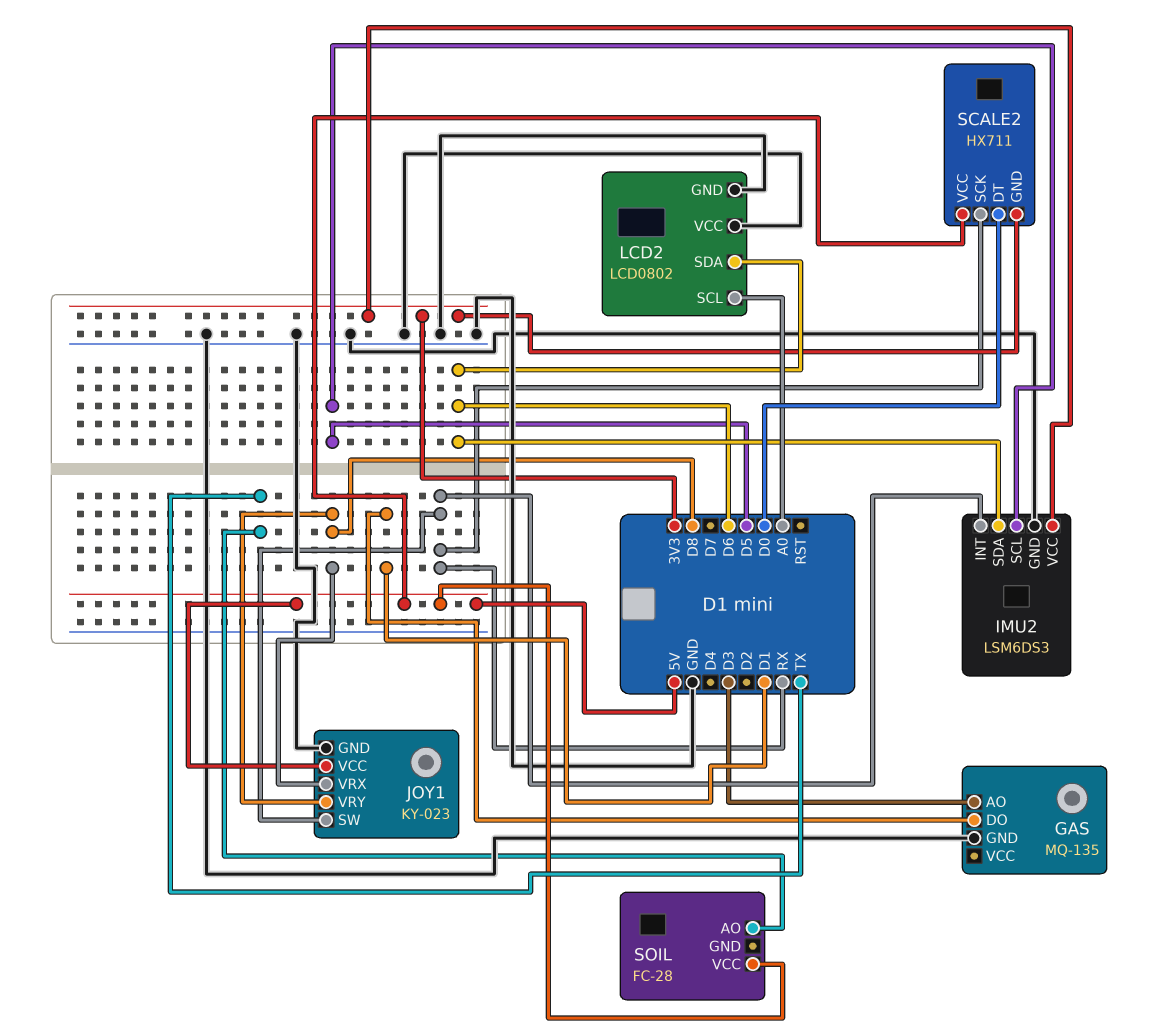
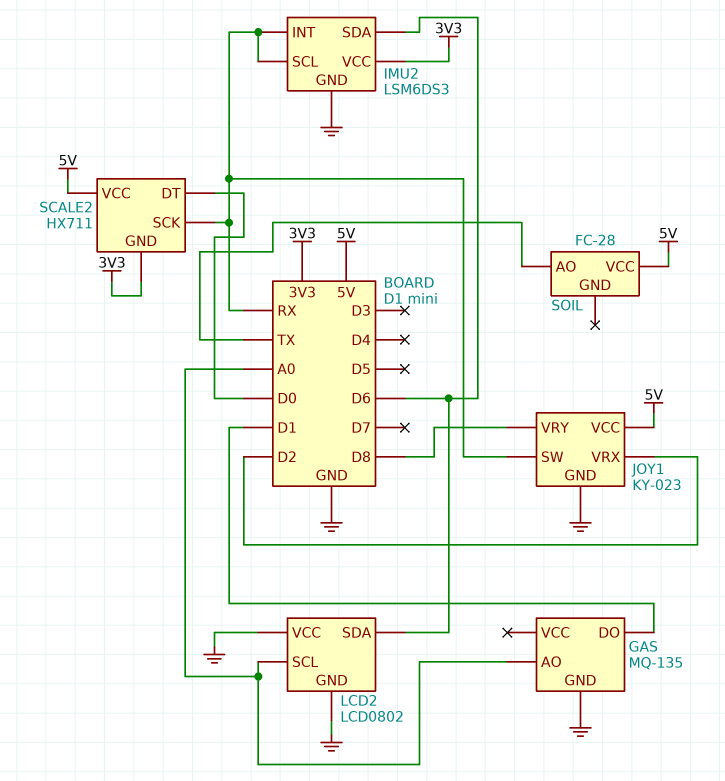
GAS pin AO: D3 -> A0
IMU2 pin SCL: D5 -> RX
JOY1 pin VRX: D8 -> D2

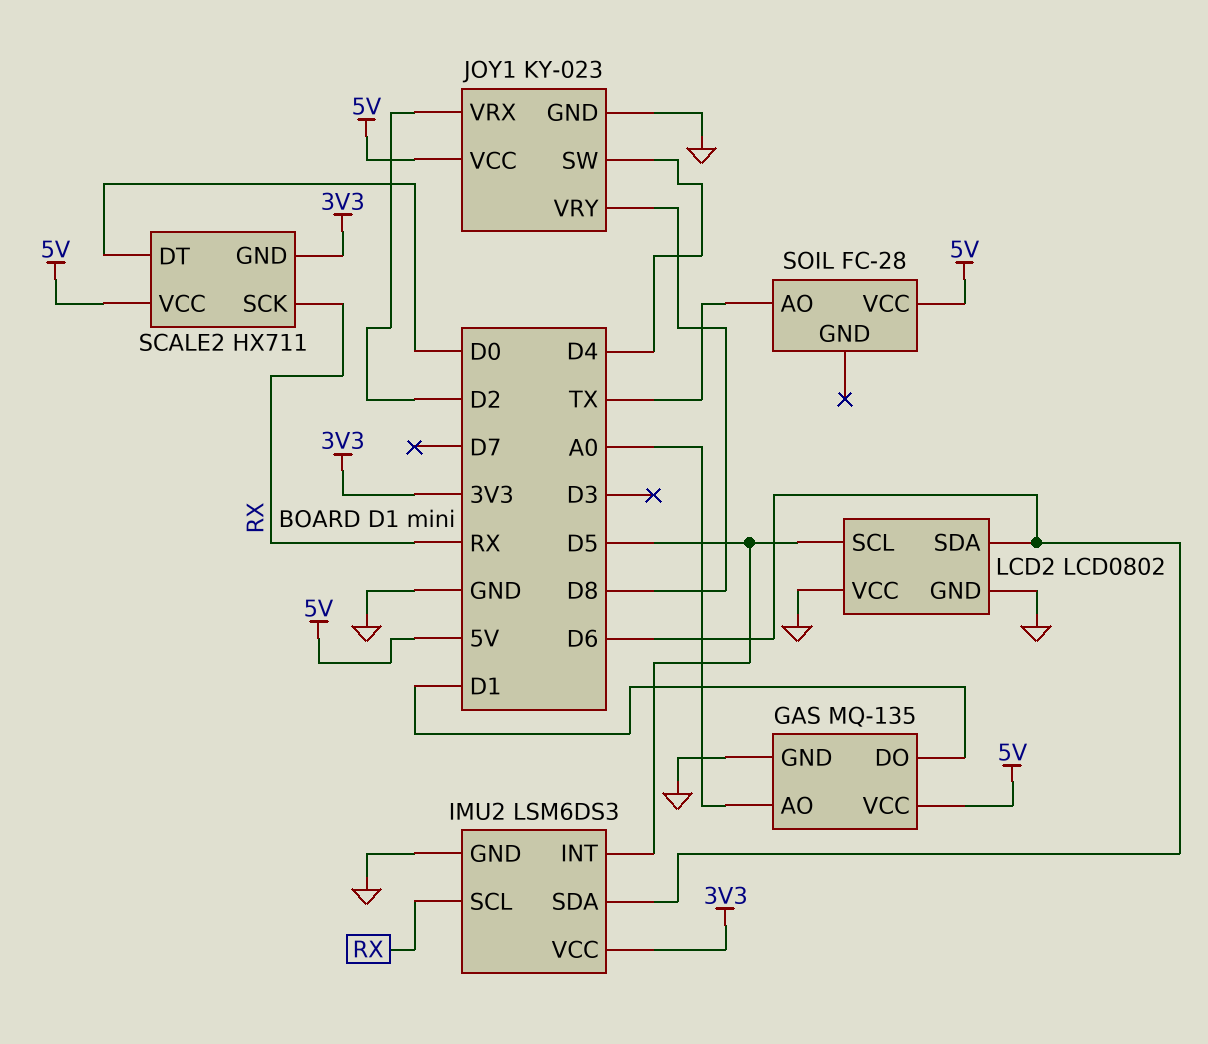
GAS pin VCC: none -> 5V
IMU2 pin INT: RX -> D5
JOY1 pin SW: RX -> D4
LCD2 pin SCL: A0 -> D5

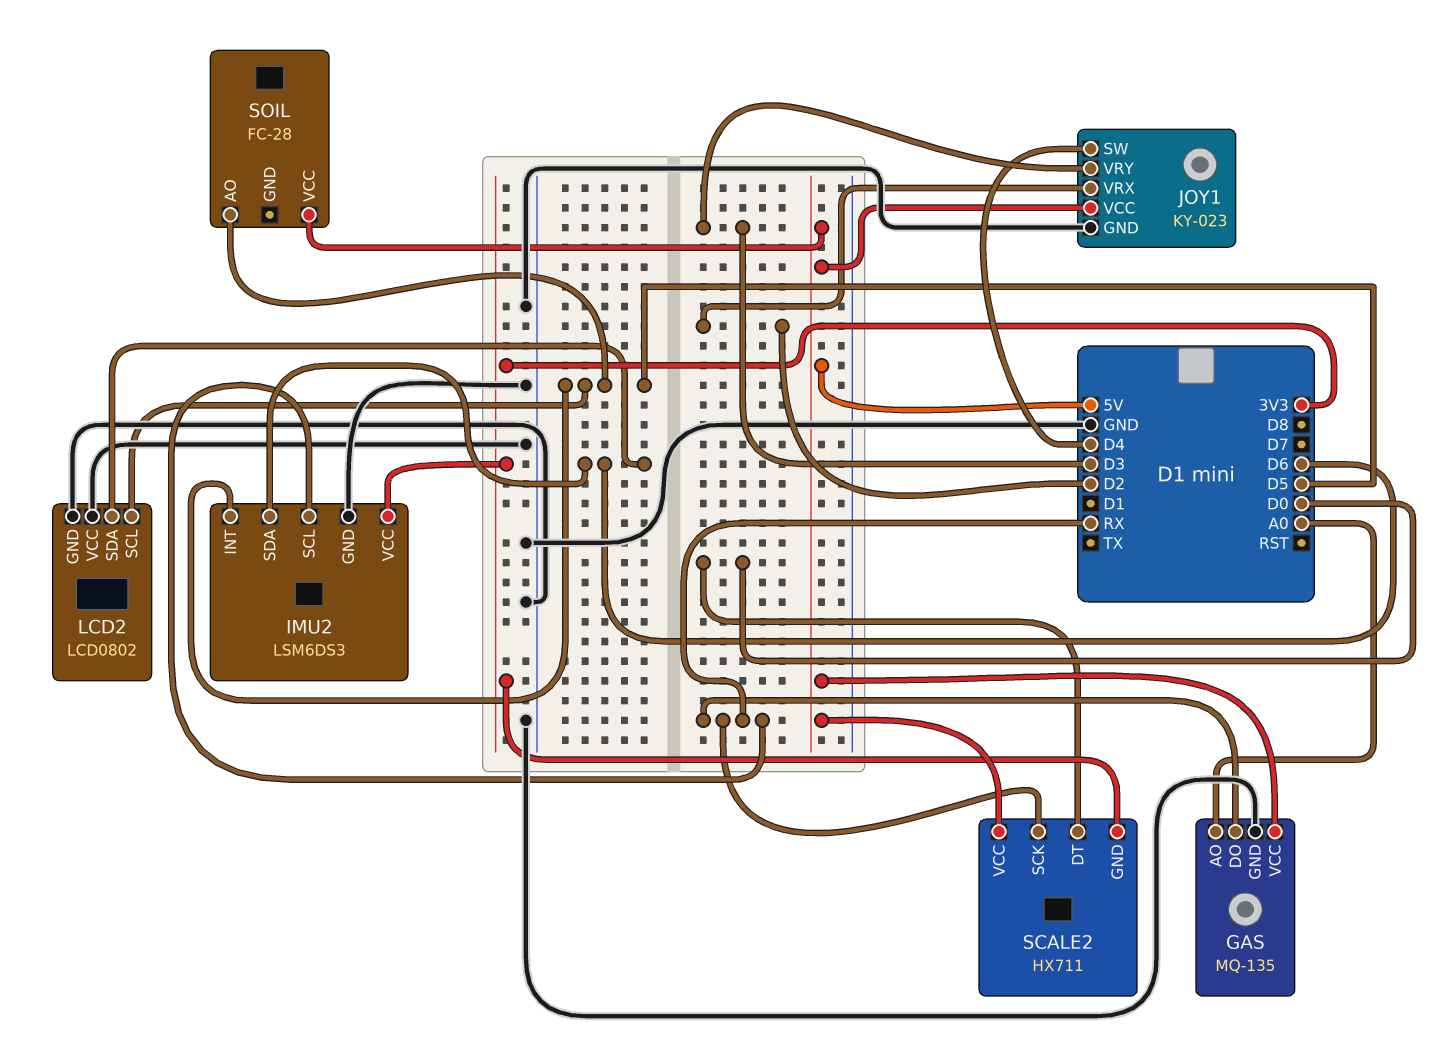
GAS pin DO: D1 -> RX
JOY1 pin VRY: D8 -> D3
SOIL pin AO: TX -> D5

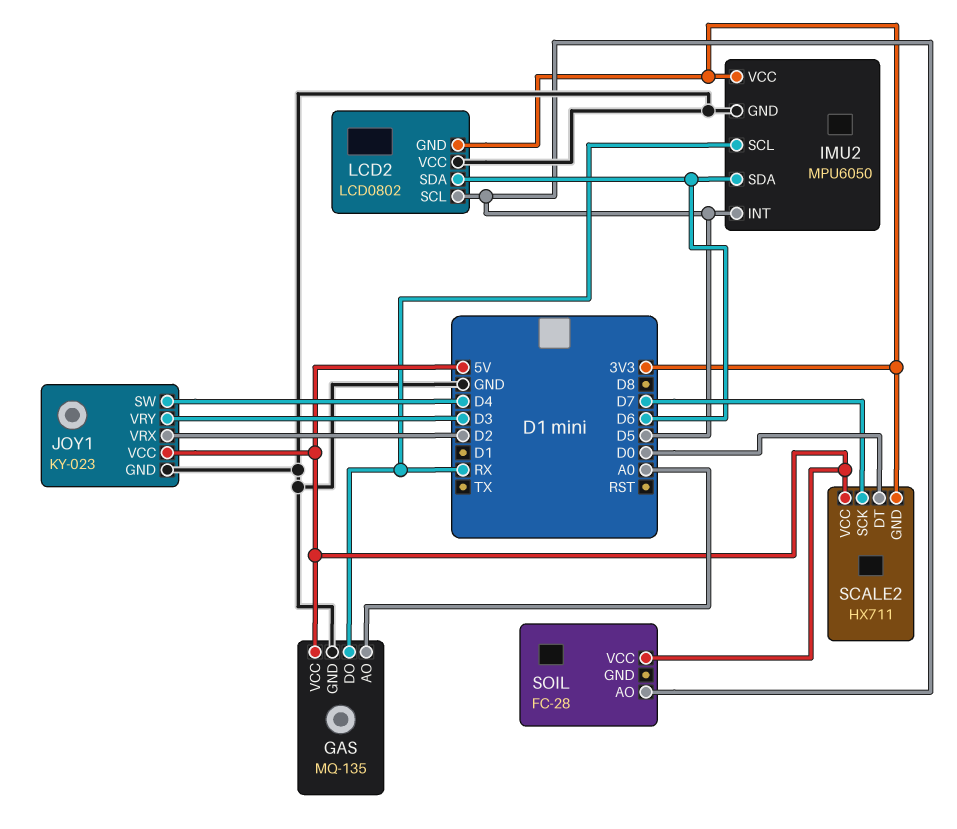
IMU2: LSM6DS3 -> MPU6050
LCD2 pin GND: GND -> 3V3
SCALE2 pin SCK: RX -> D7

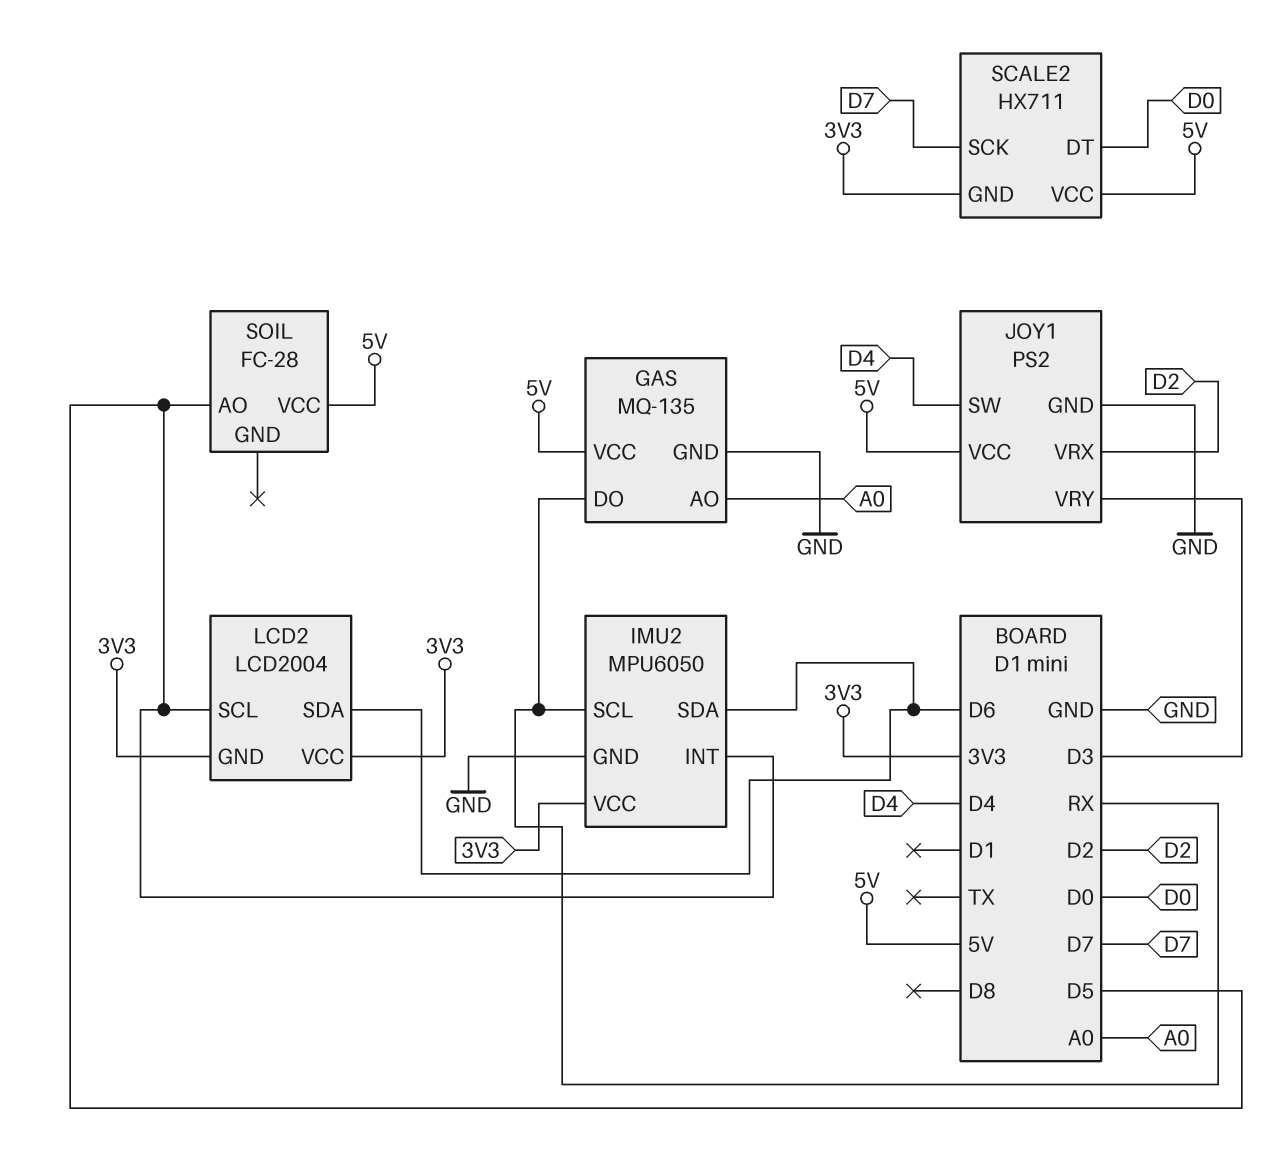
JOY1: KY-023 -> PS2
LCD2: LCD0802 -> LCD2004
LCD2 pin VCC: GND -> 3V3

